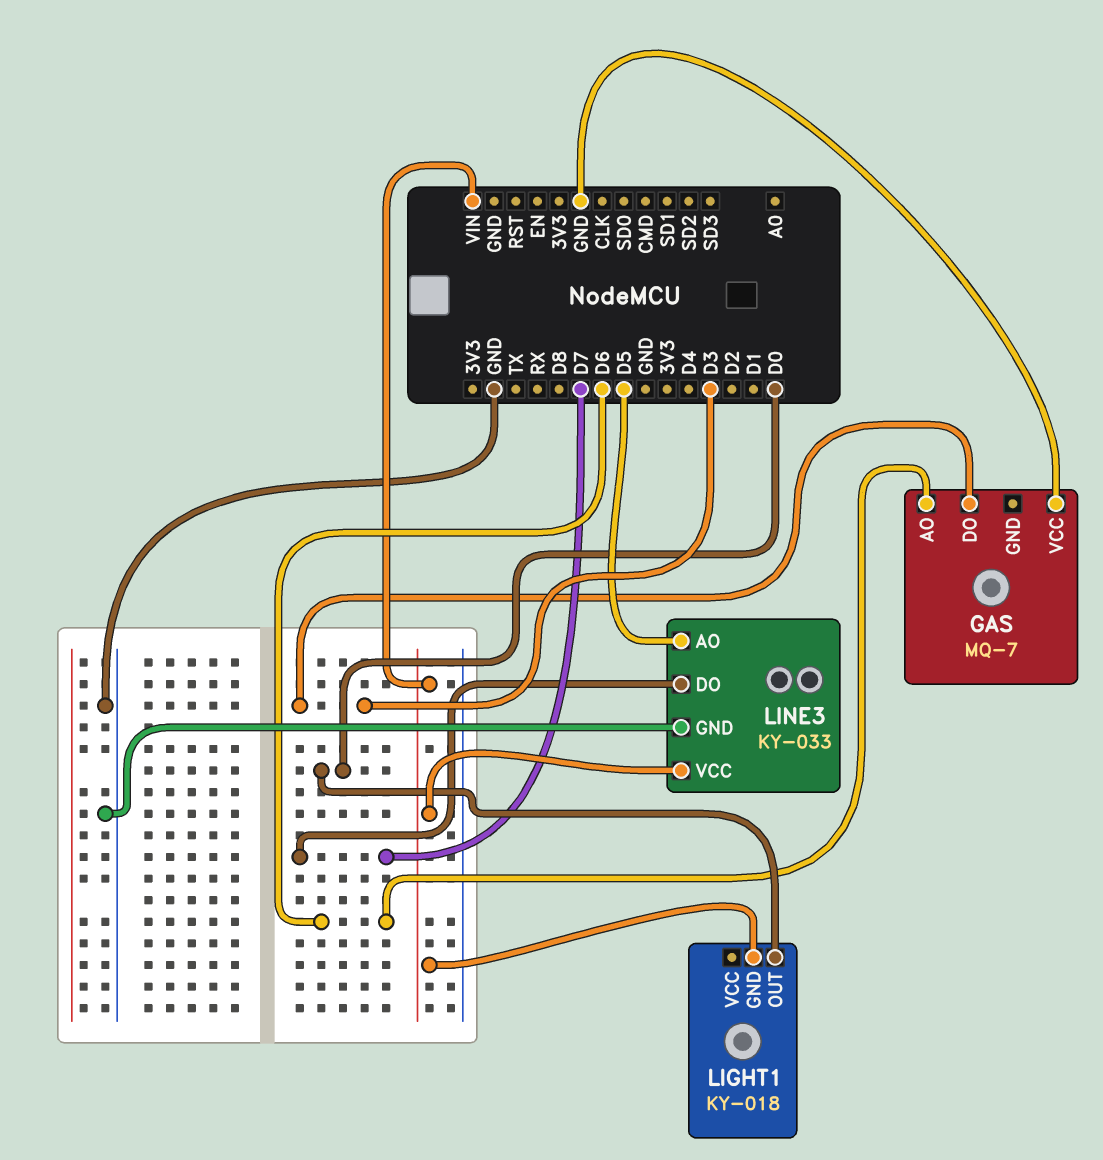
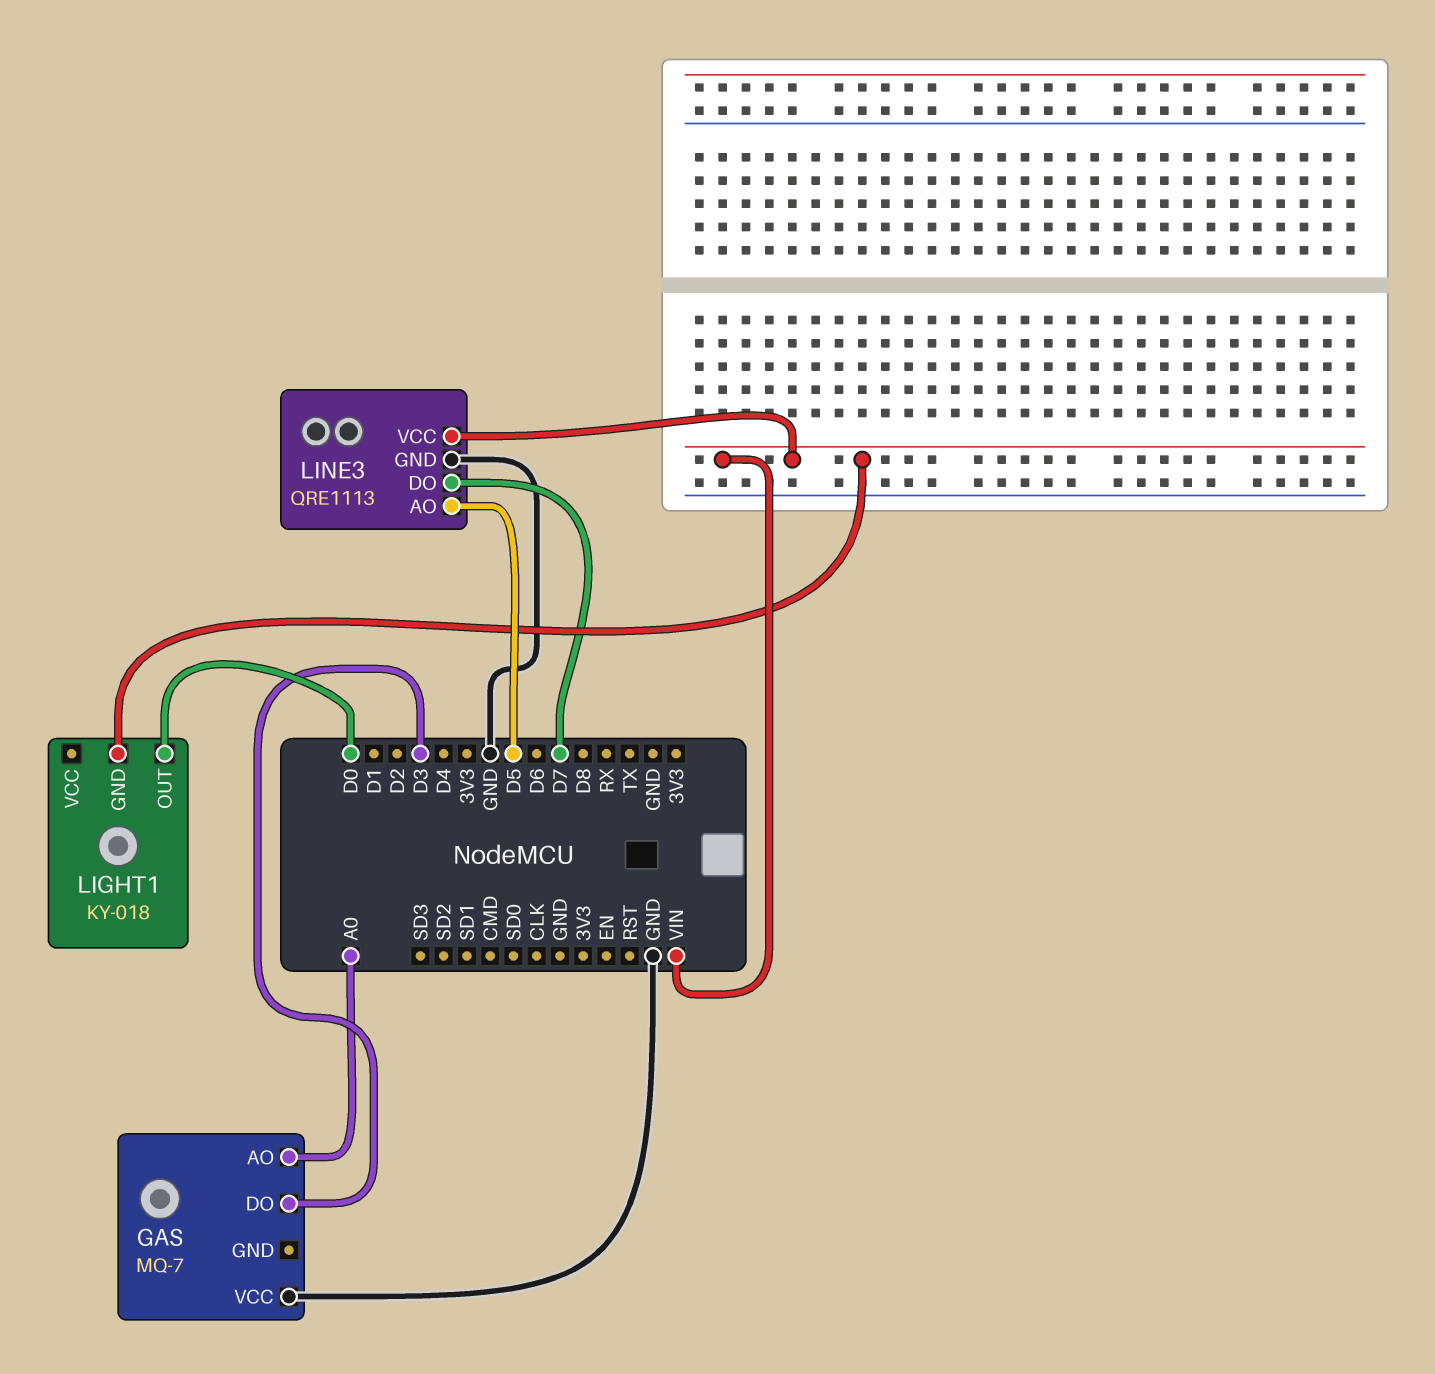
GAS pin AO: D6 -> A0
LINE3: KY-033 -> QRE1113

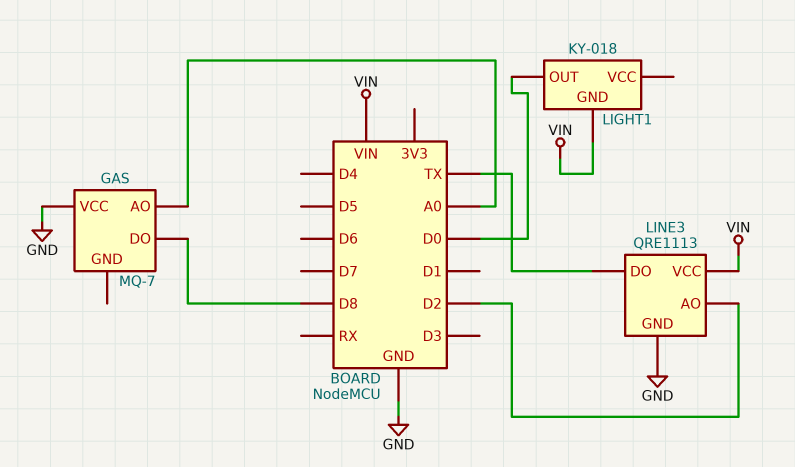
GAS pin DO: D3 -> D8
LINE3 pin AO: D5 -> D2
LINE3 pin DO: D7 -> TX

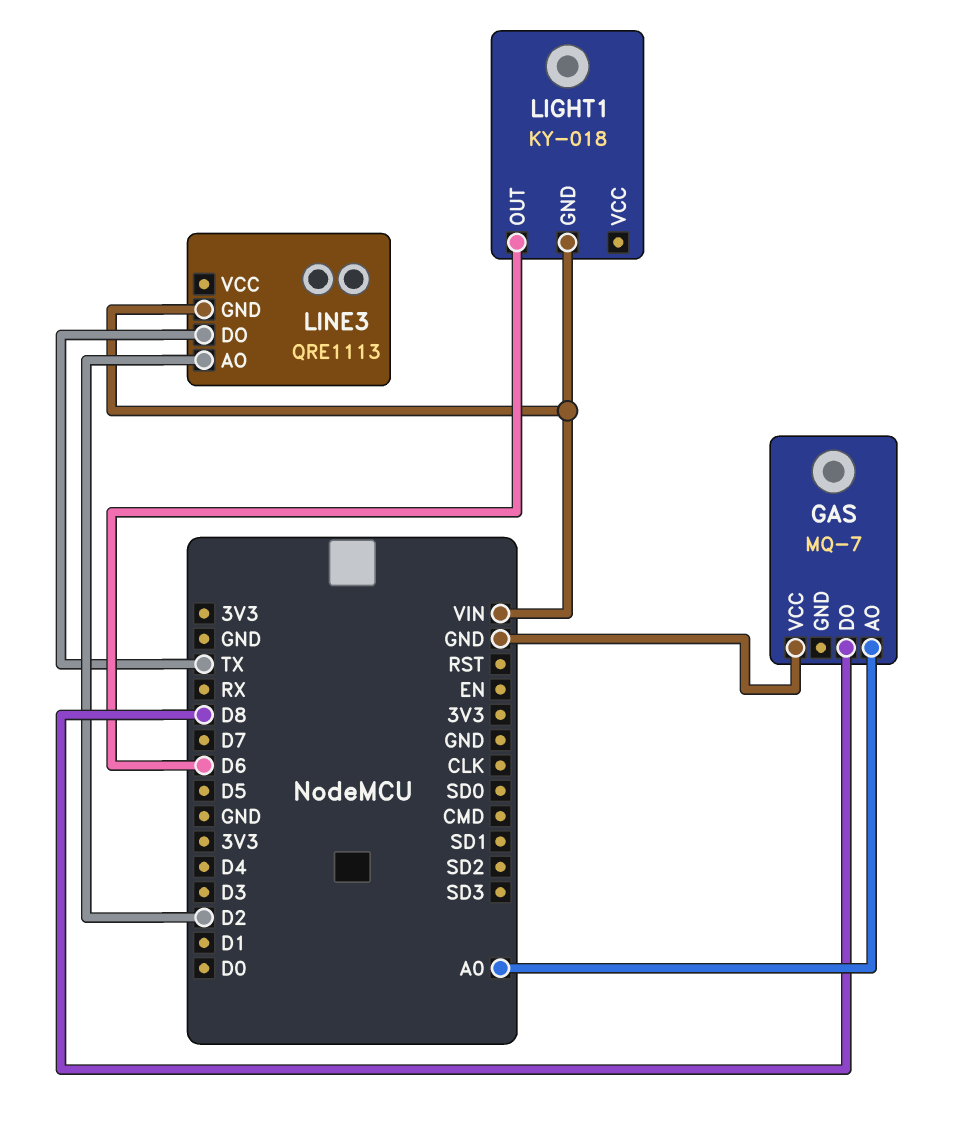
LIGHT1 pin OUT: D0 -> D6
LINE3 pin GND: GND -> VIN
LINE3 pin VCC: VIN -> none

